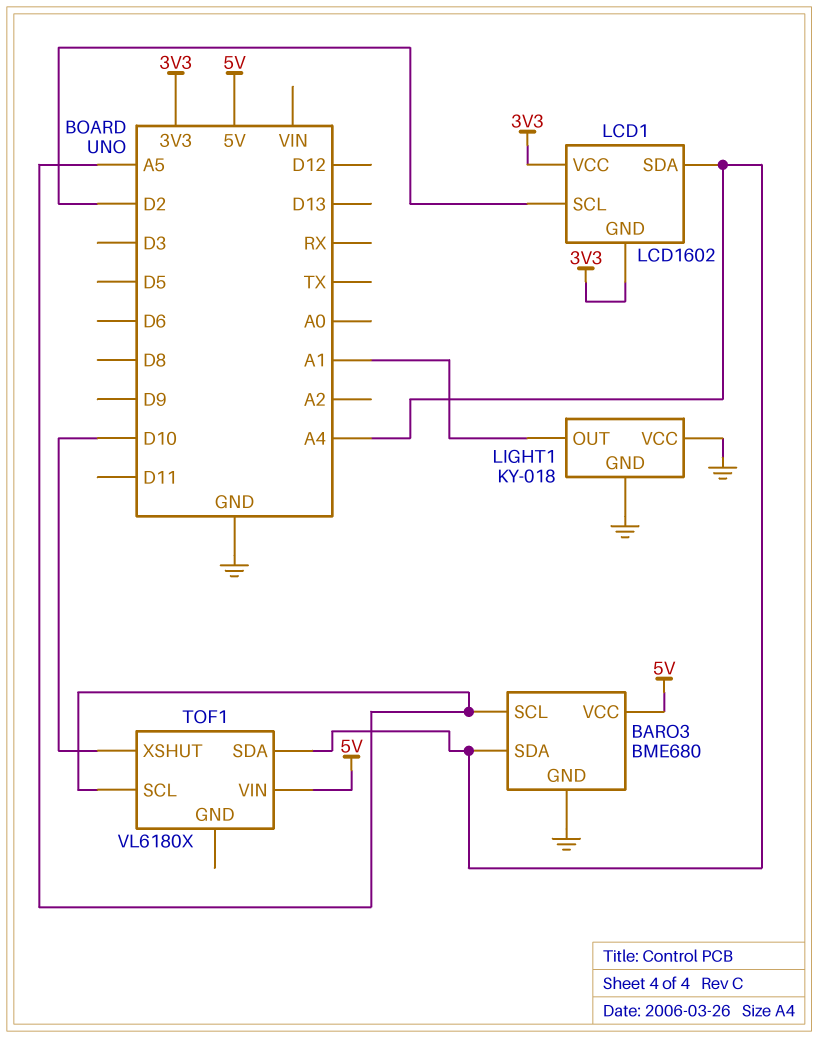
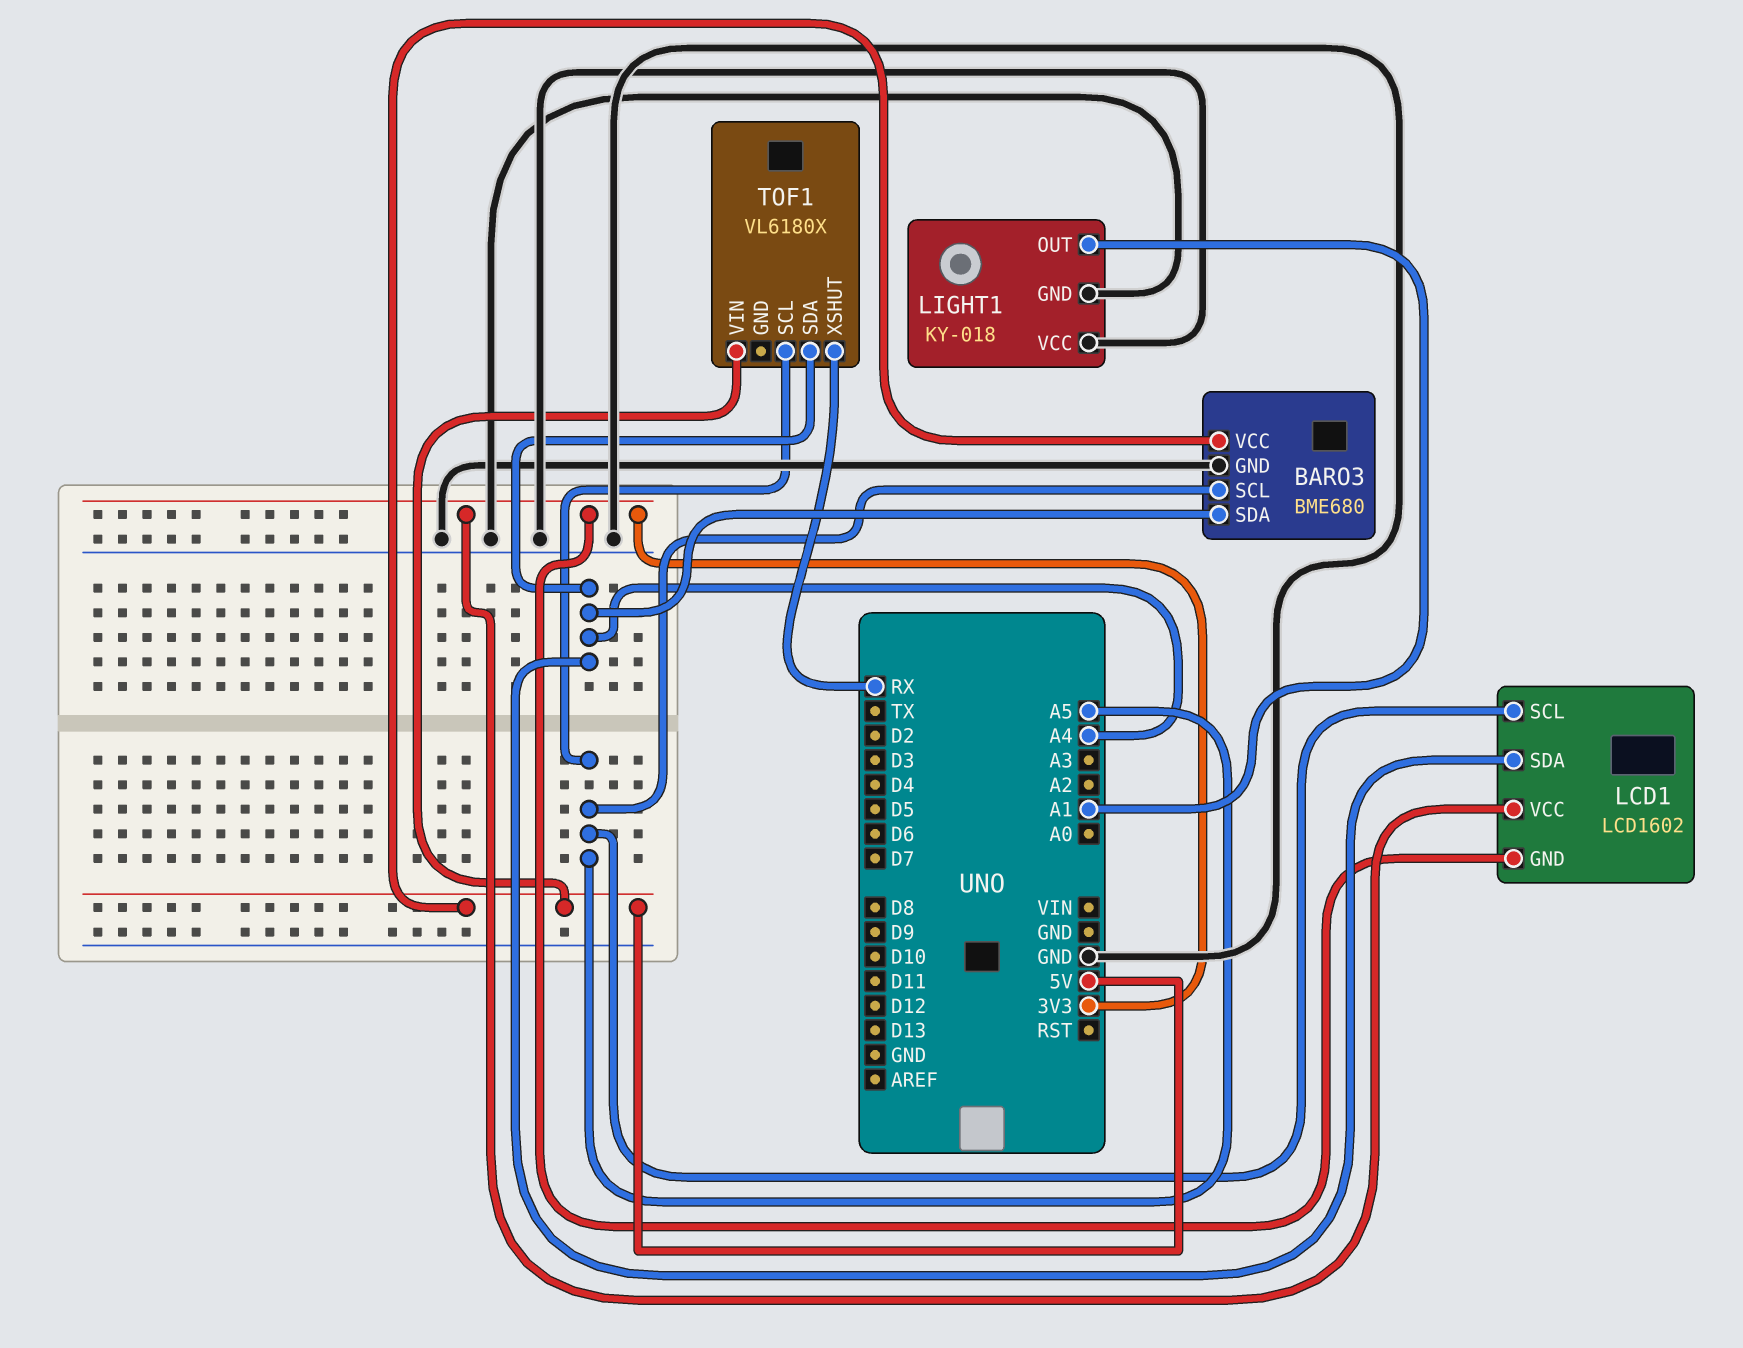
LCD1 pin SCL: D2 -> A5
TOF1 pin XSHUT: D10 -> RX

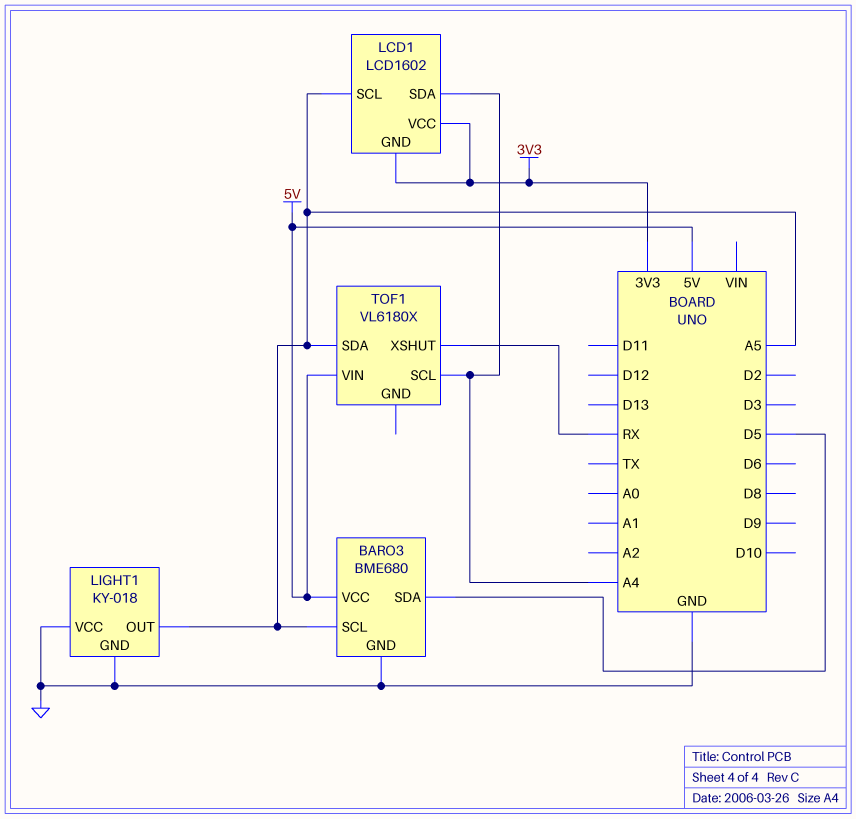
BARO3 pin SDA: A4 -> D5
LIGHT1 pin OUT: A1 -> A5
TOF1 pin SCL: A5 -> A4
TOF1 pin SDA: A4 -> A5

